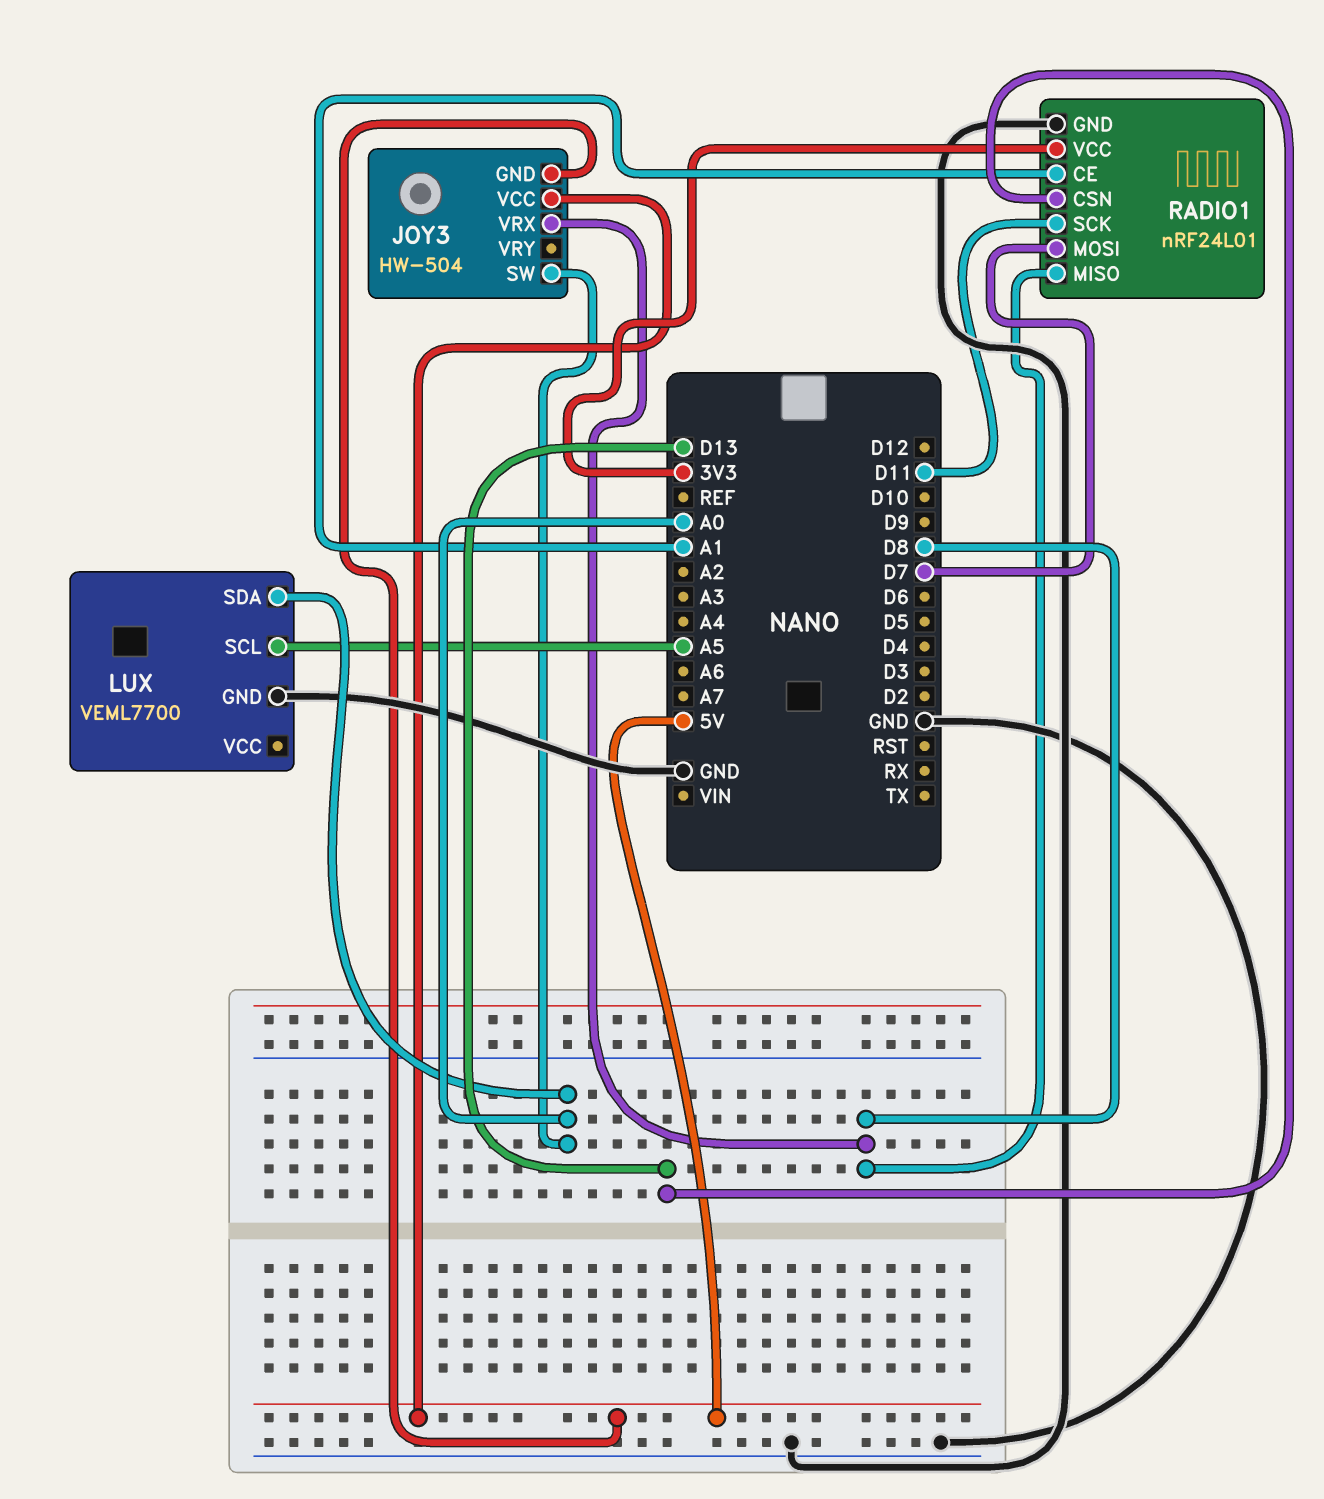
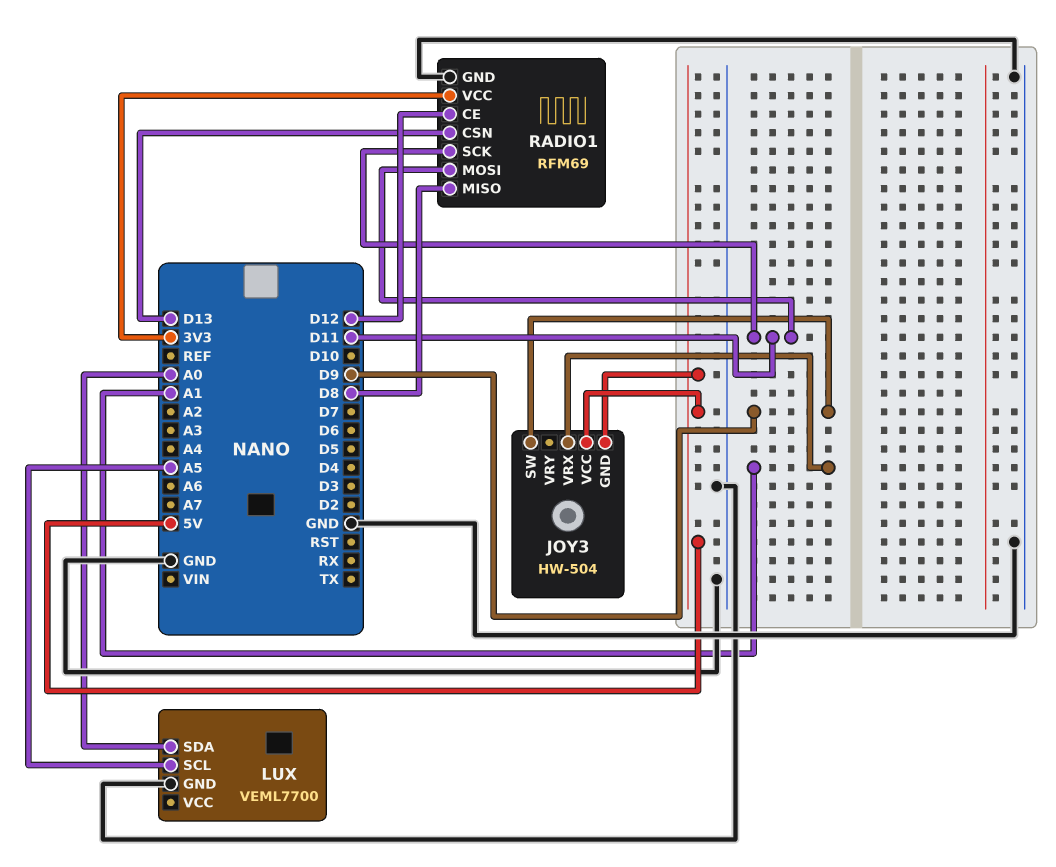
JOY3 pin SW: A0 -> D9
JOY3 pin VRX: D8 -> A1
RADIO1: nRF24L01 -> RFM69
RADIO1 pin CE: A1 -> D12
RADIO1 pin MOSI: D7 -> D11

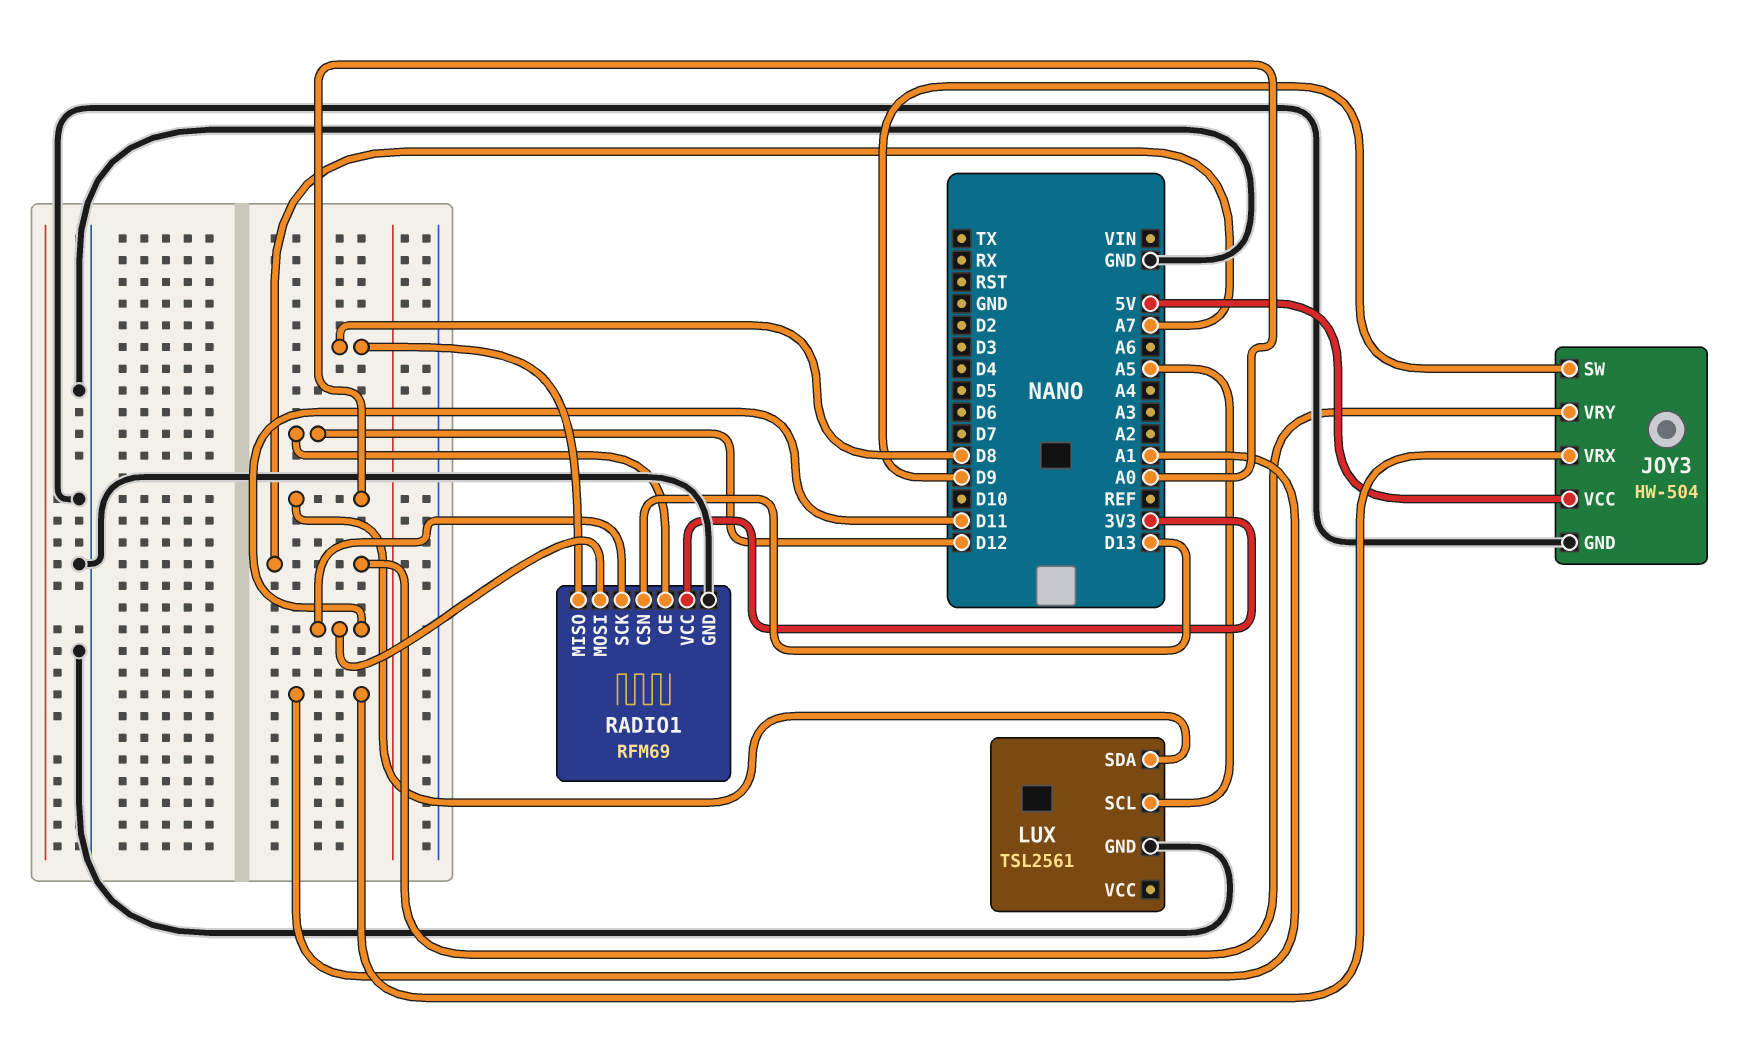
JOY3 pin GND: 5V -> GND
JOY3 pin VRY: none -> A7
LUX: VEML7700 -> TSL2561

